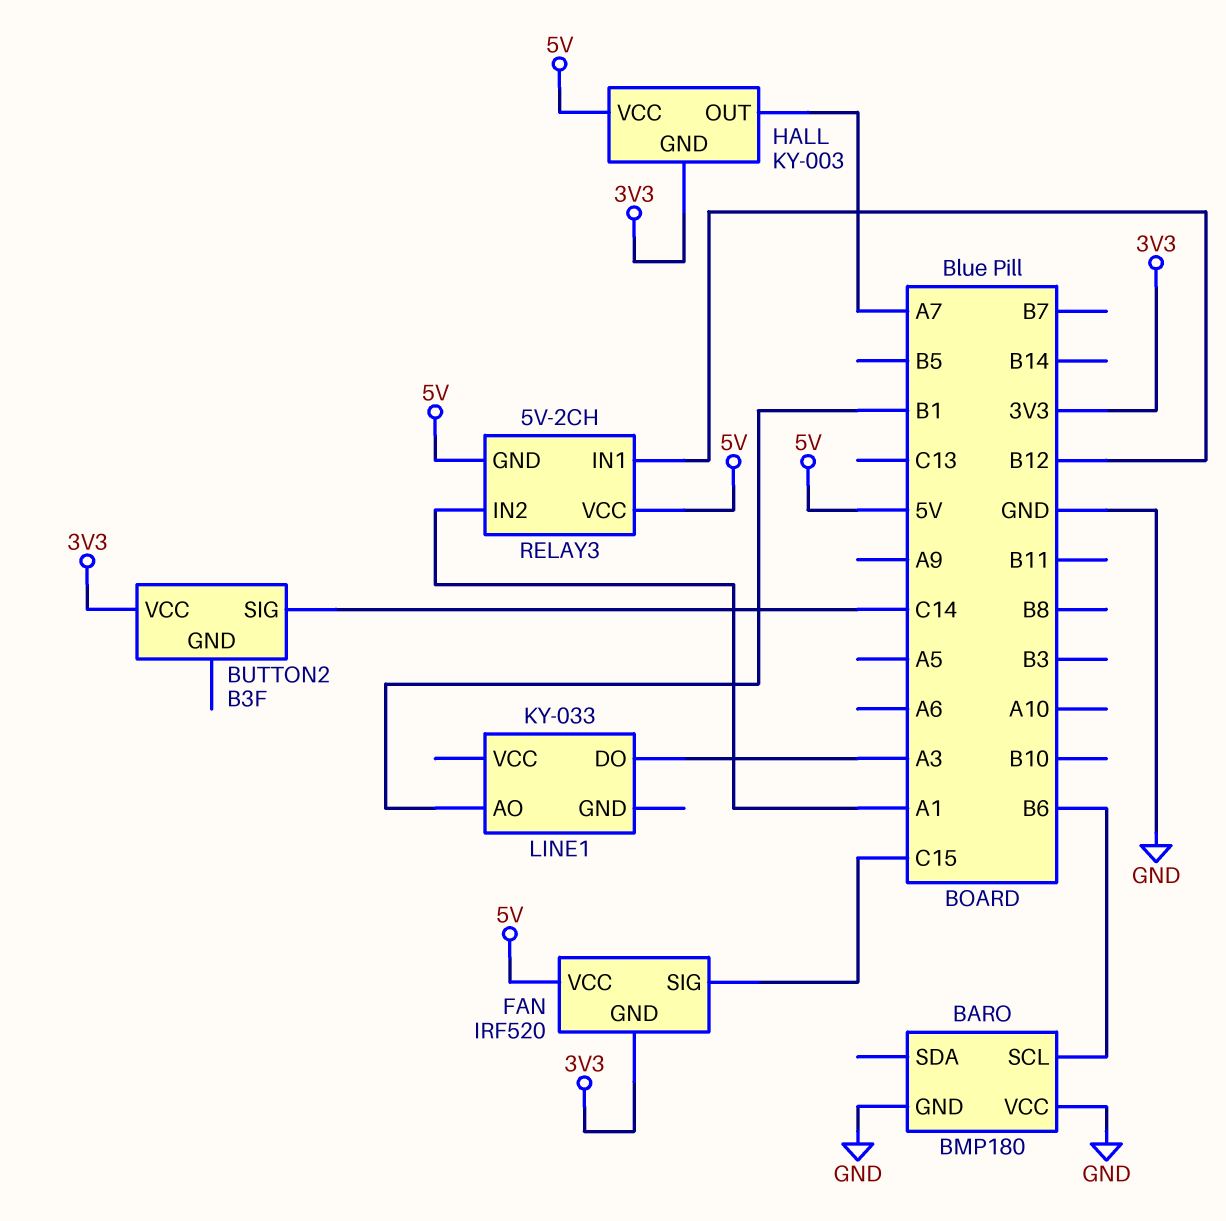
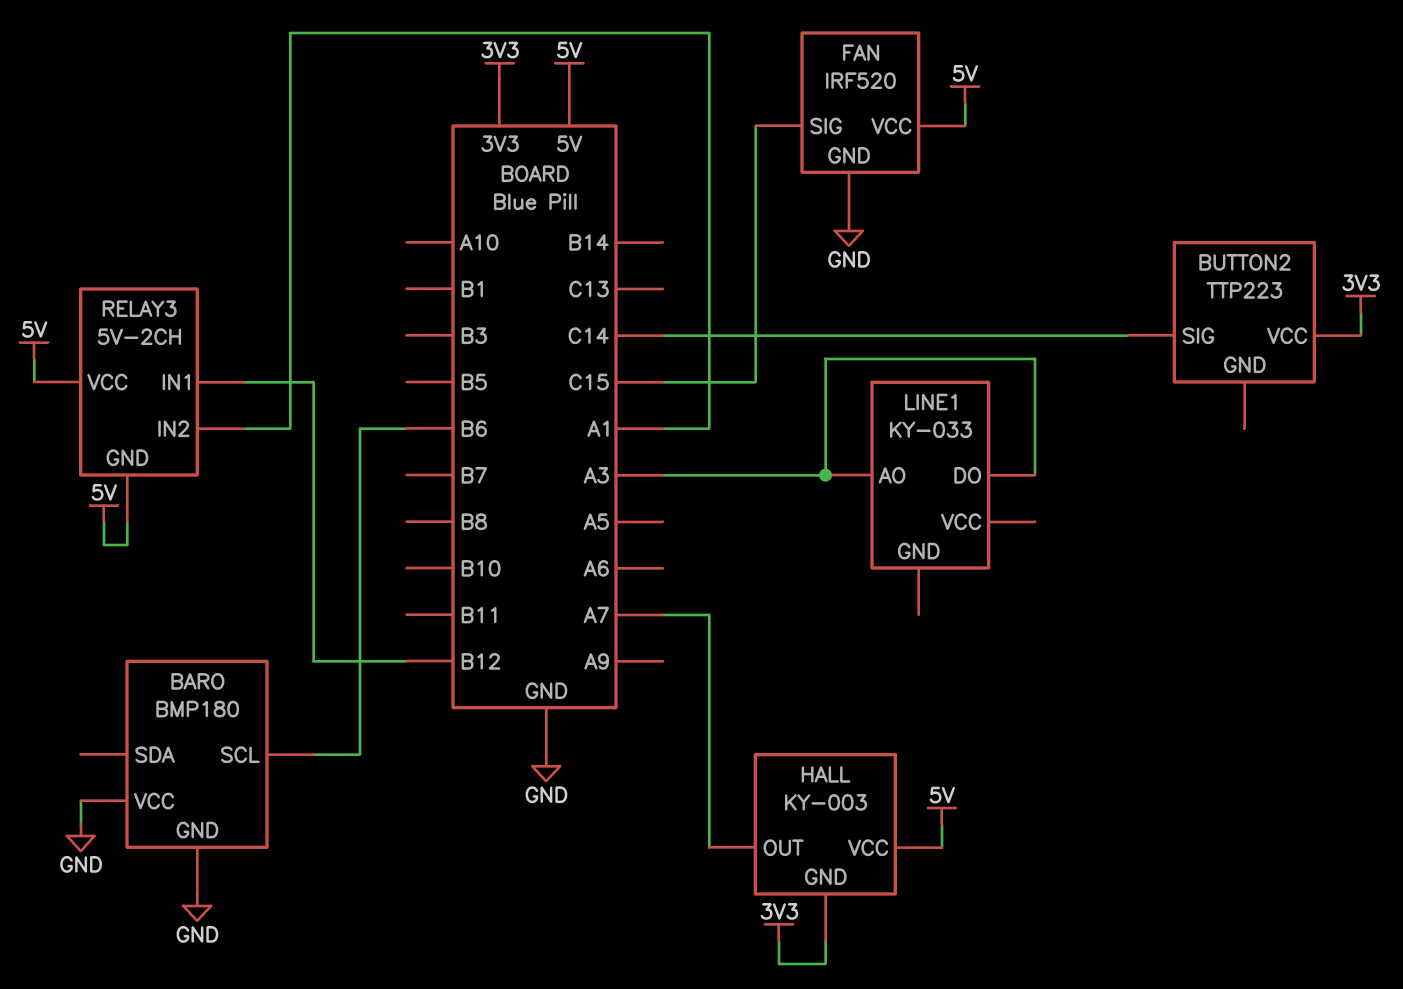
BUTTON2: B3F -> TTP223
FAN pin GND: 3V3 -> GND
LINE1 pin AO: B1 -> A3

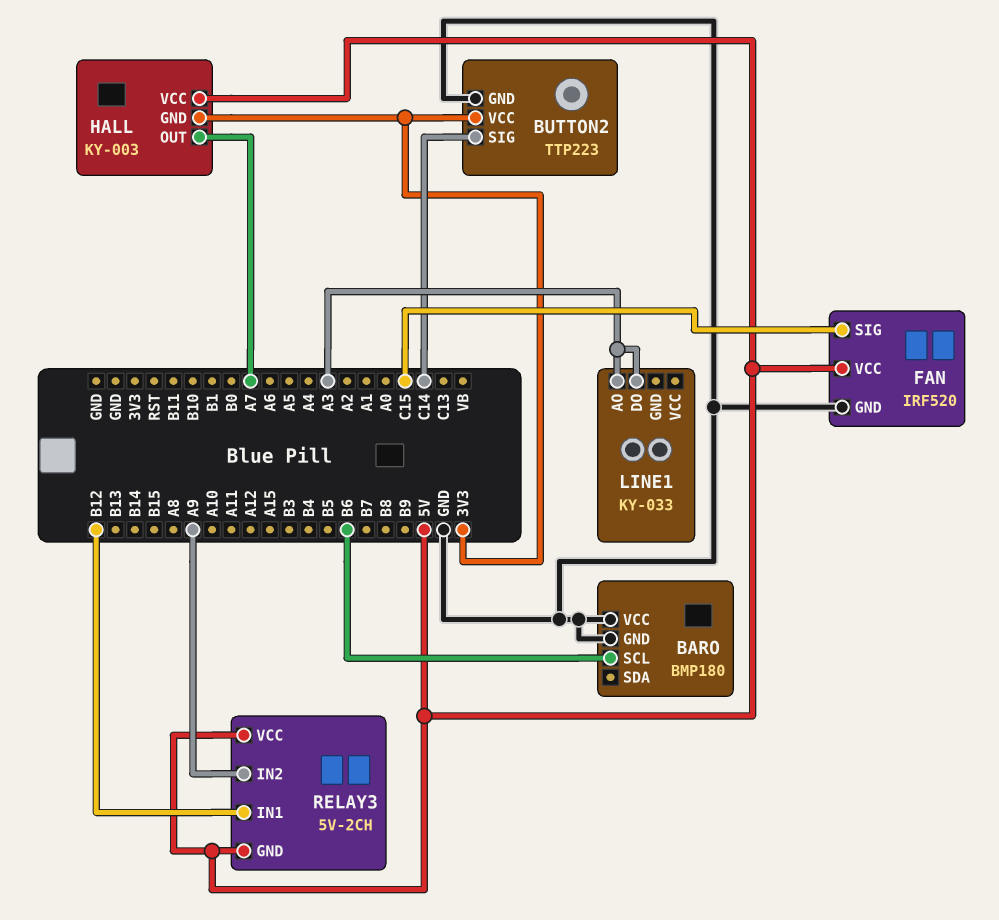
BUTTON2 pin GND: none -> GND
RELAY3 pin IN2: A1 -> A9

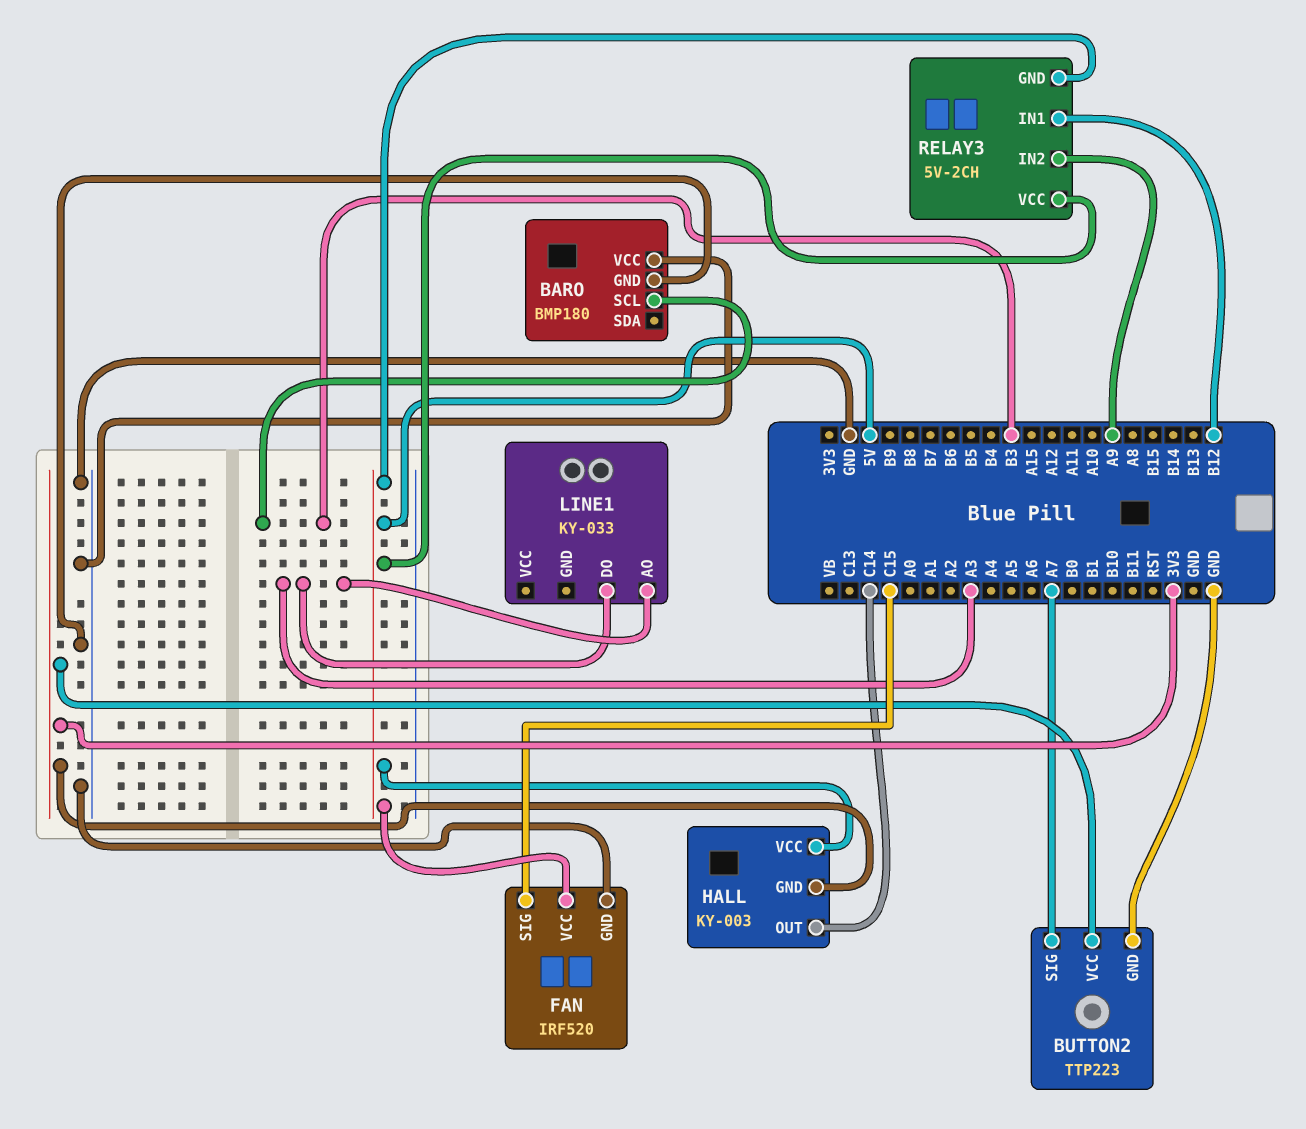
BARO pin SCL: B6 -> B3
BUTTON2 pin SIG: C14 -> A7
HALL pin OUT: A7 -> C14

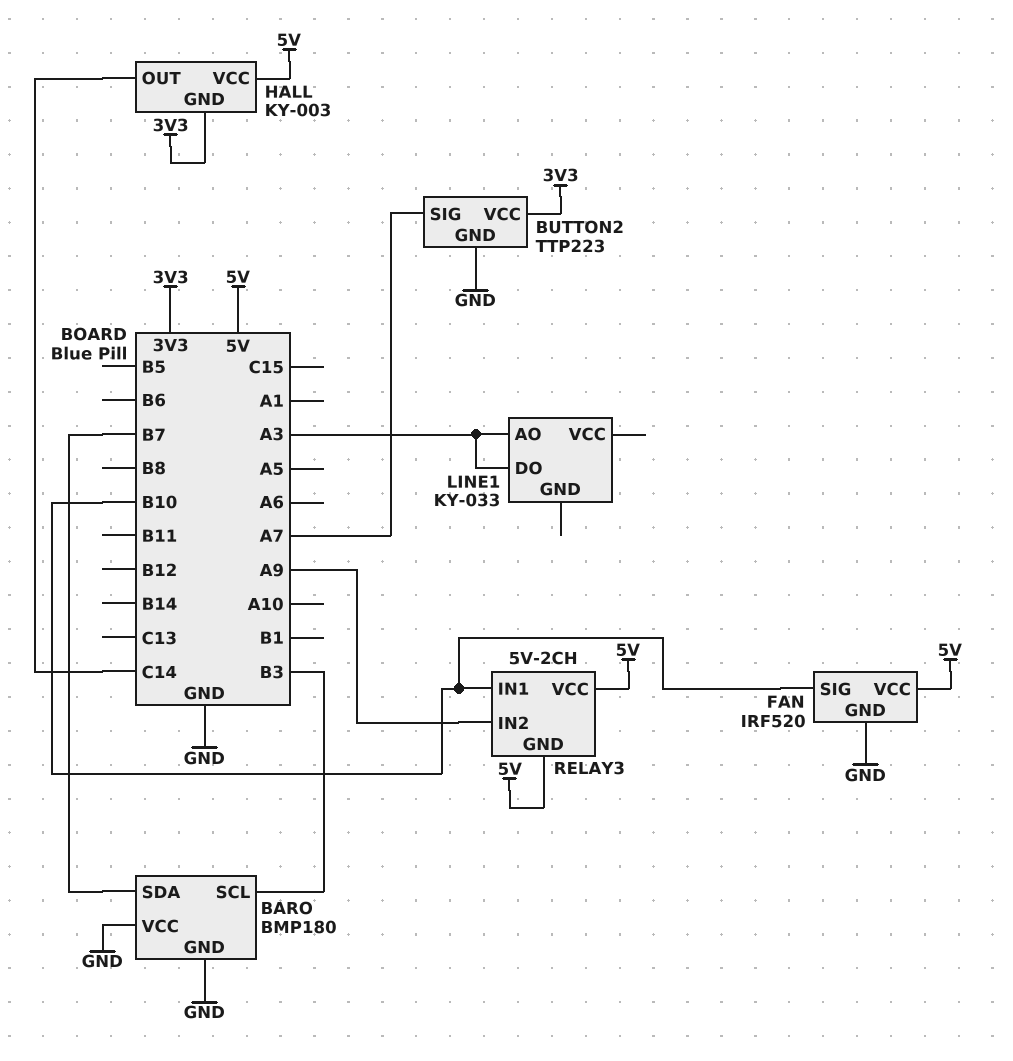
BARO pin SDA: none -> B7
FAN pin SIG: C15 -> B10
RELAY3 pin IN1: B12 -> B10

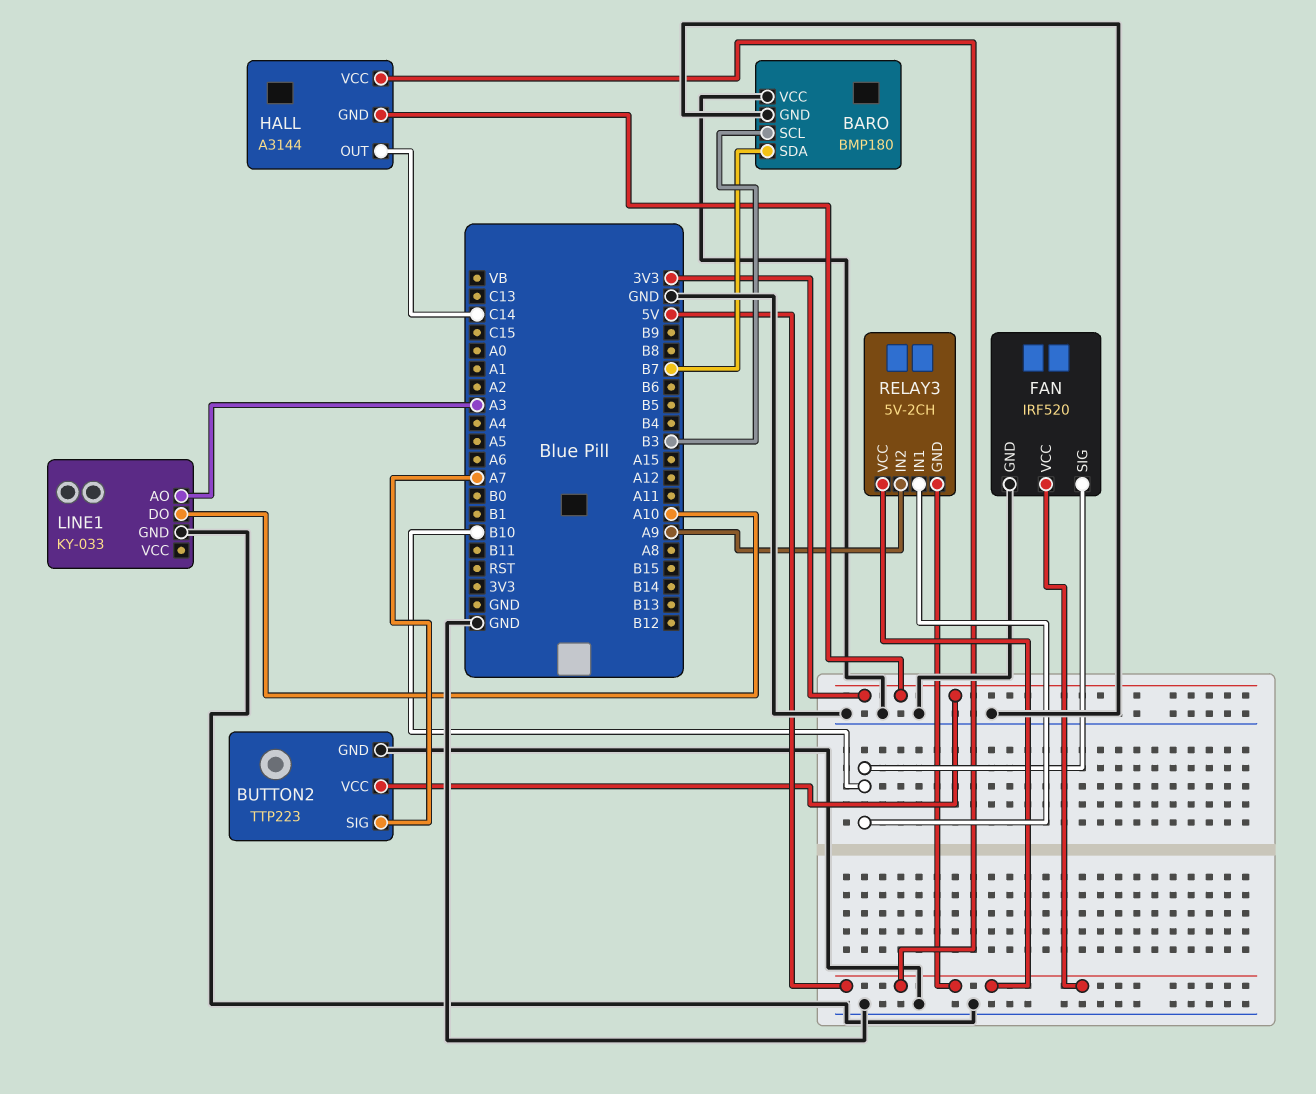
HALL: KY-003 -> A3144
LINE1 pin DO: A3 -> A10
LINE1 pin GND: none -> GND

